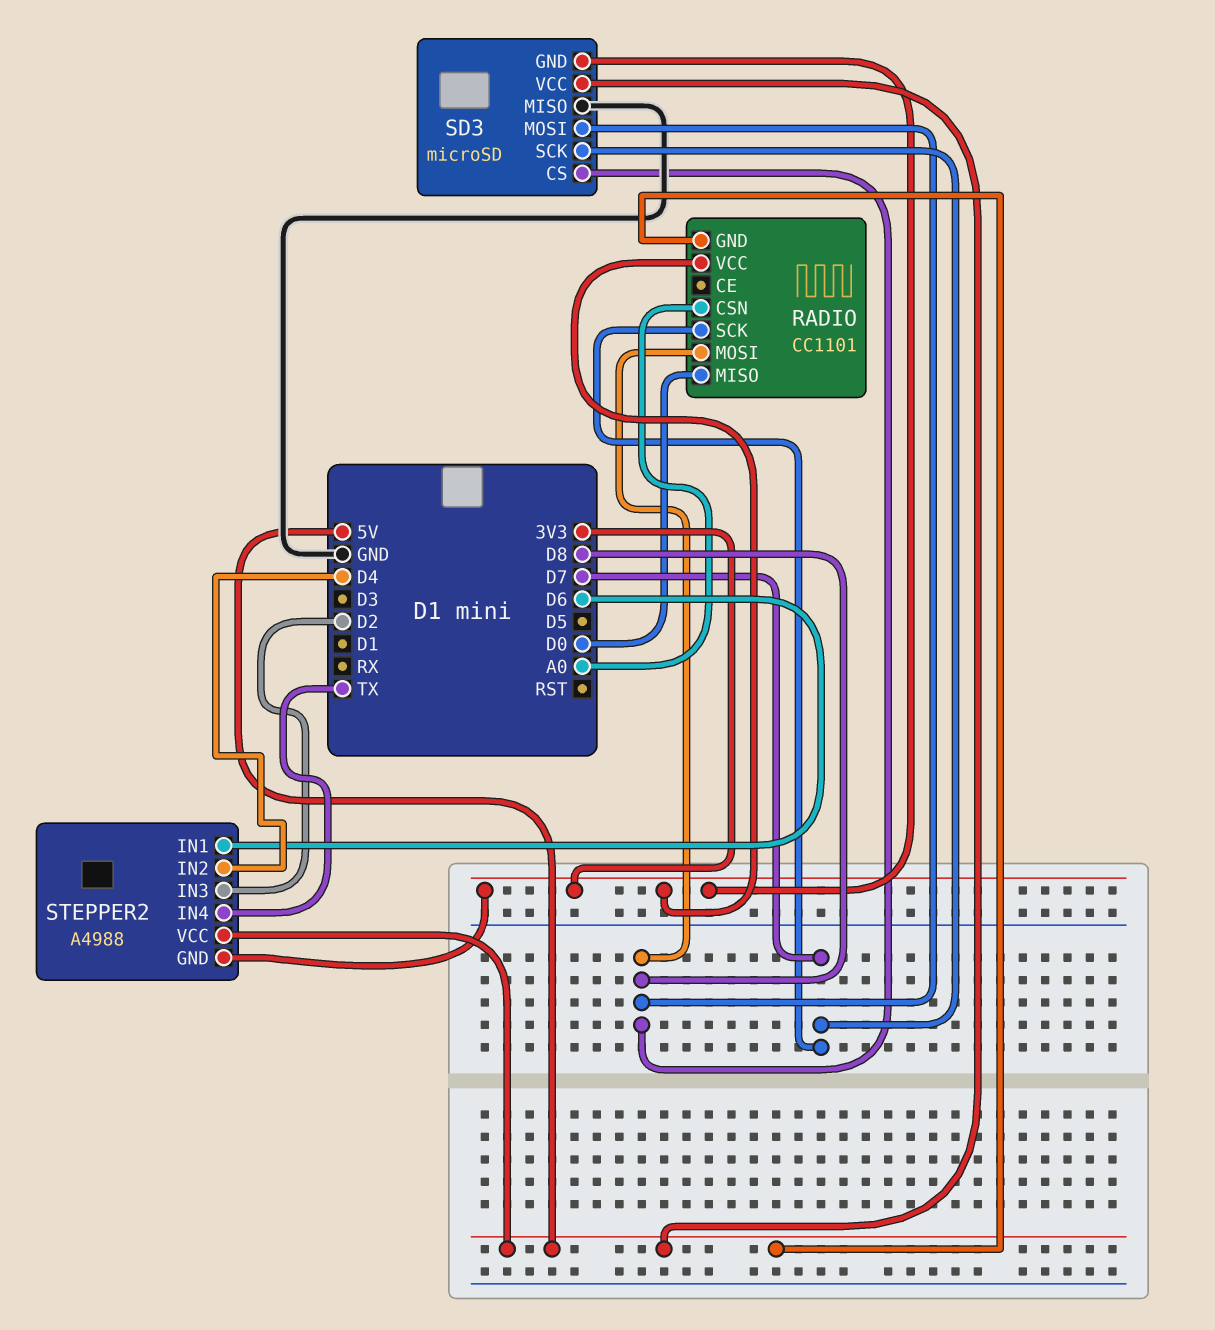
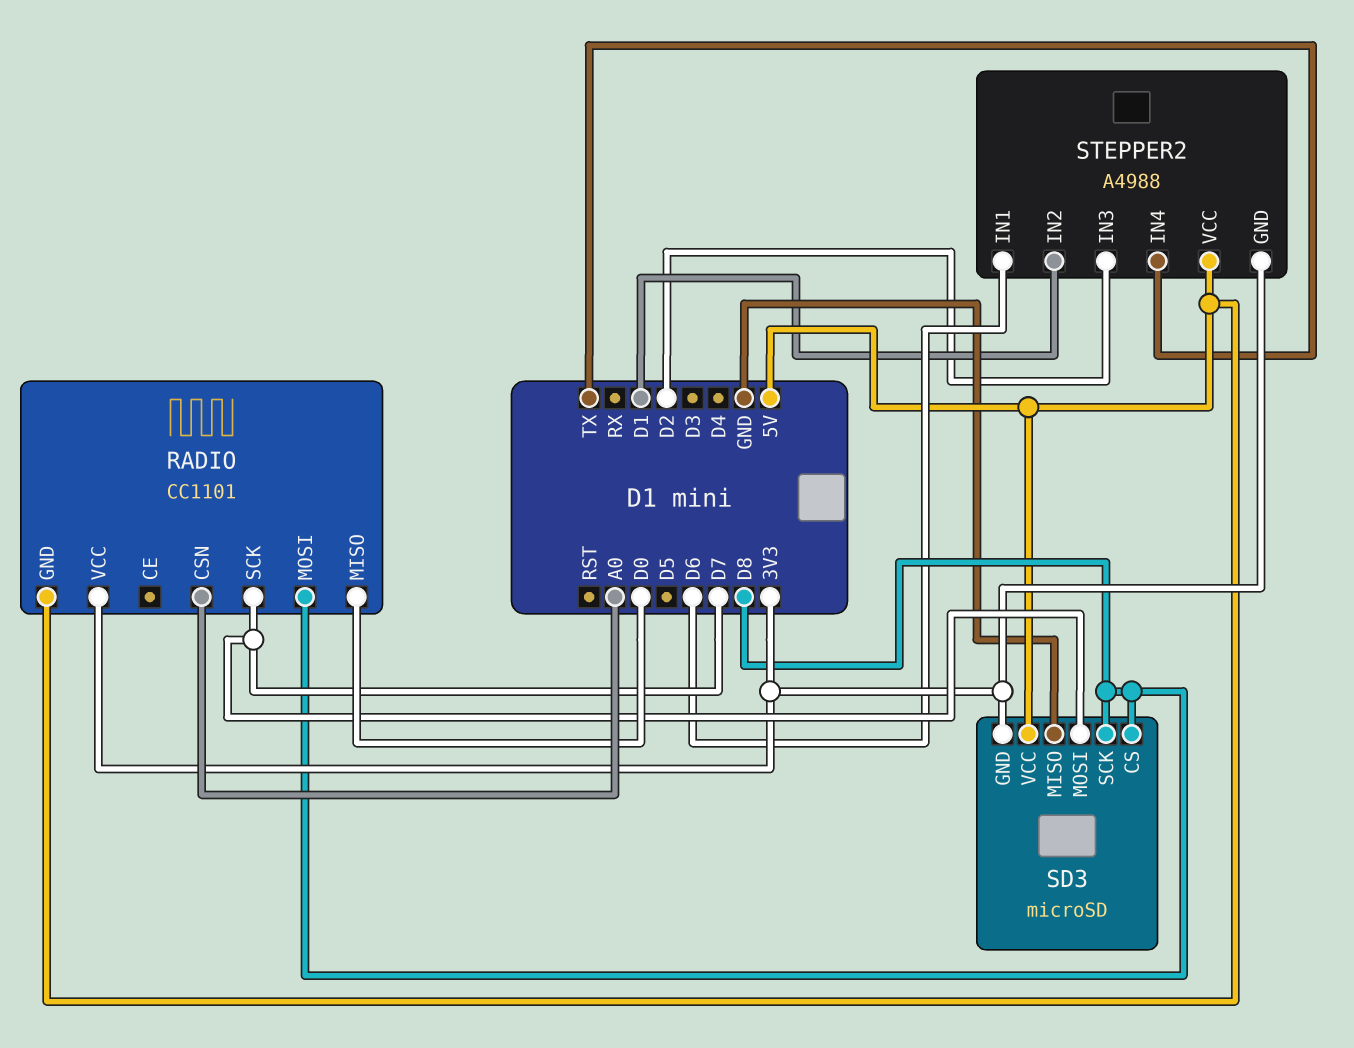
SD3 pin MOSI: D8 -> D7
SD3 pin SCK: D7 -> D8
STEPPER2 pin IN2: D4 -> D1

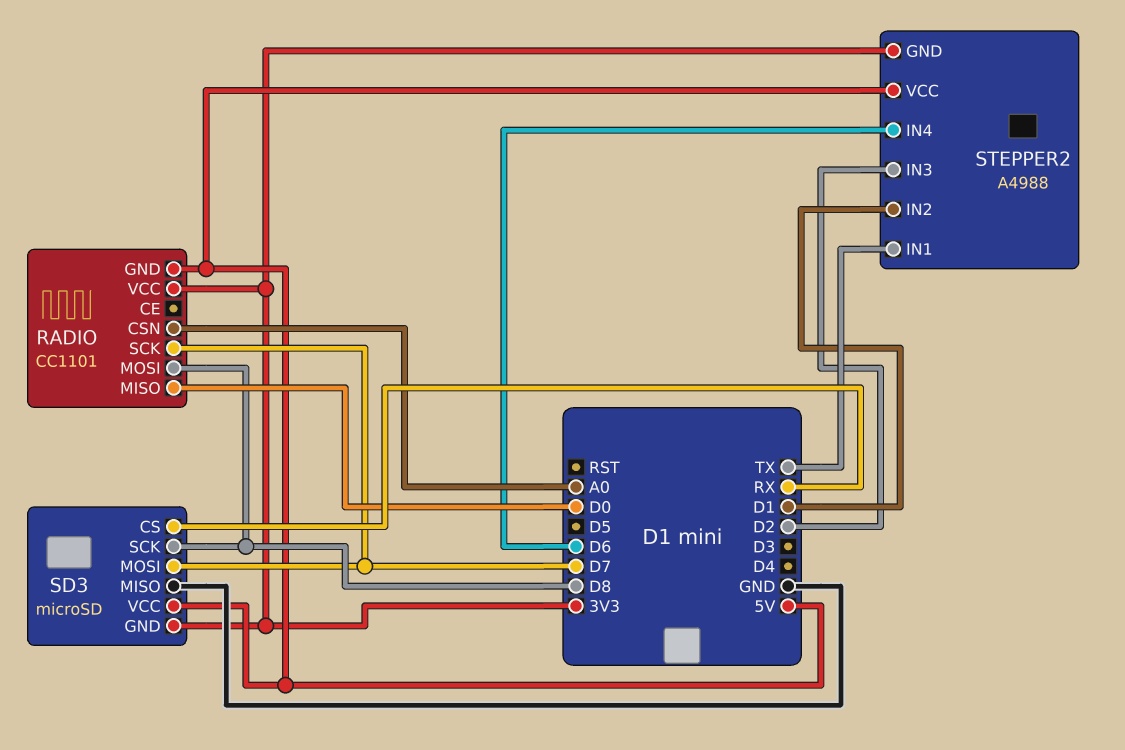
SD3 pin CS: D8 -> RX
STEPPER2 pin IN1: D6 -> TX
STEPPER2 pin IN4: TX -> D6

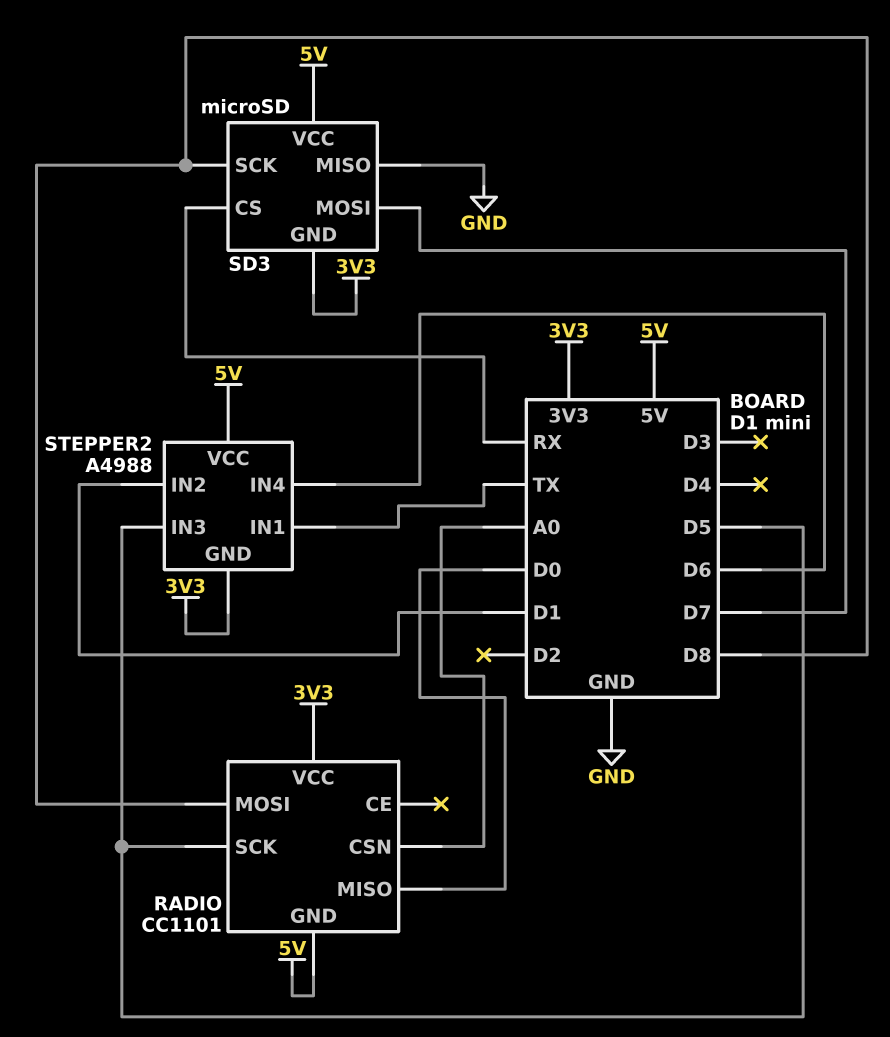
RADIO pin SCK: D7 -> D5
STEPPER2 pin IN3: D2 -> D5

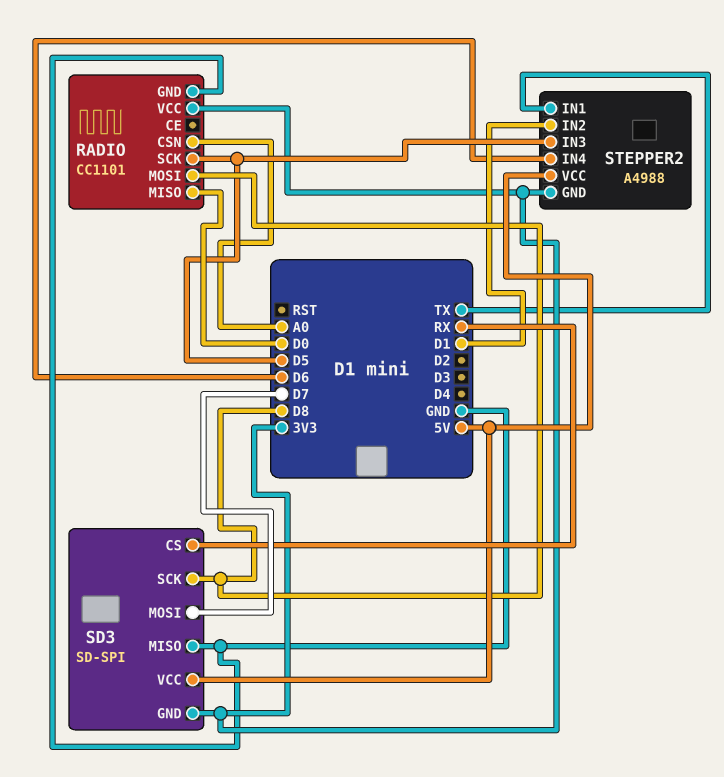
RADIO pin GND: 5V -> GND
SD3: microSD -> SD-SPI

